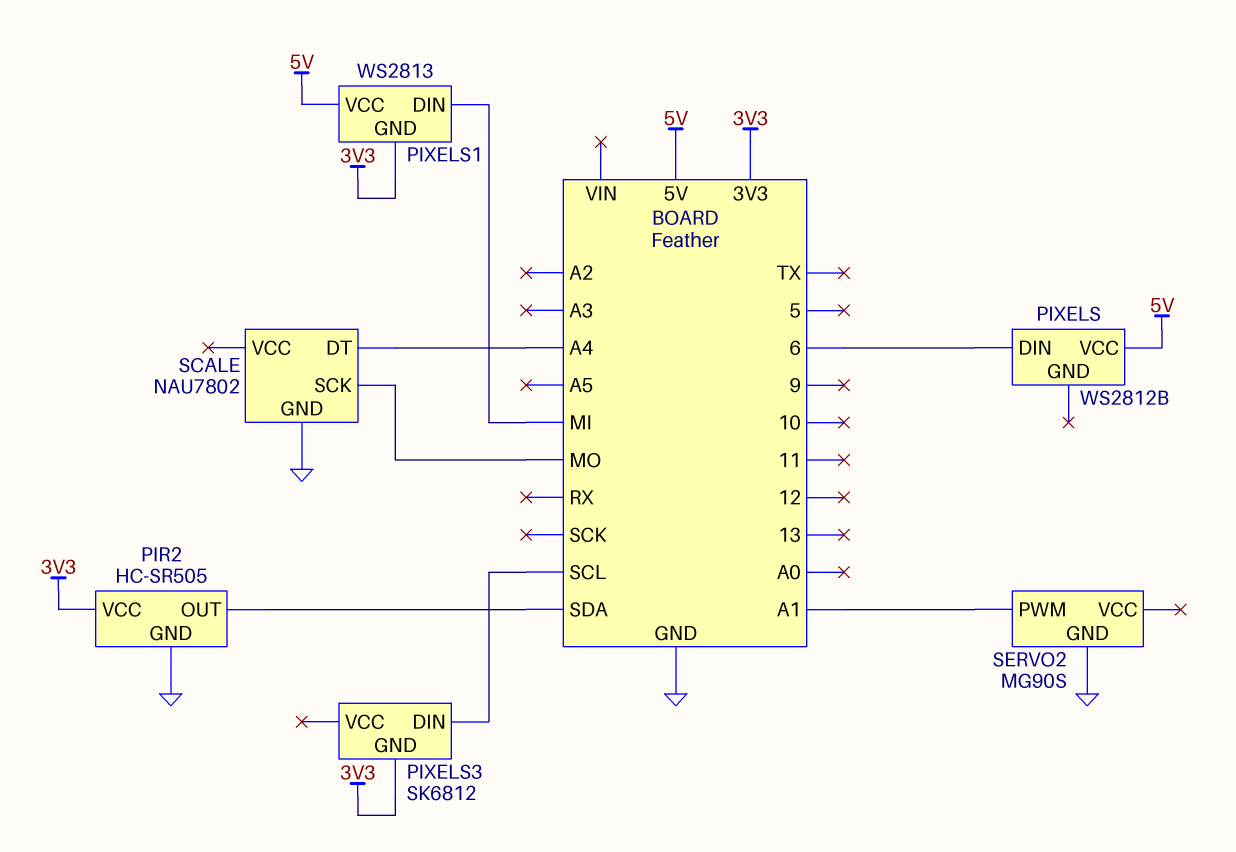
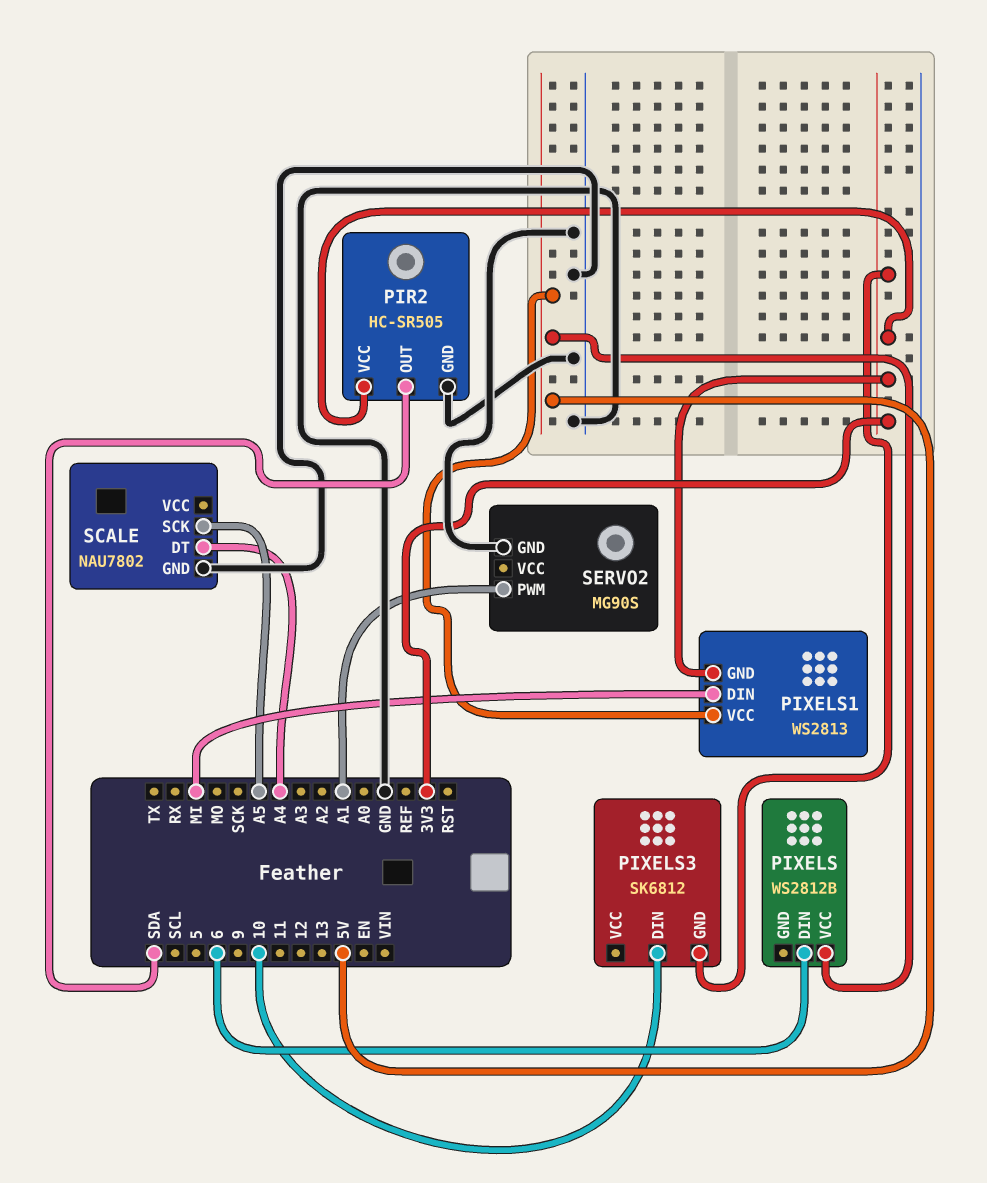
PIXELS3 pin DIN: SCL -> 10
SCALE pin SCK: MO -> A5

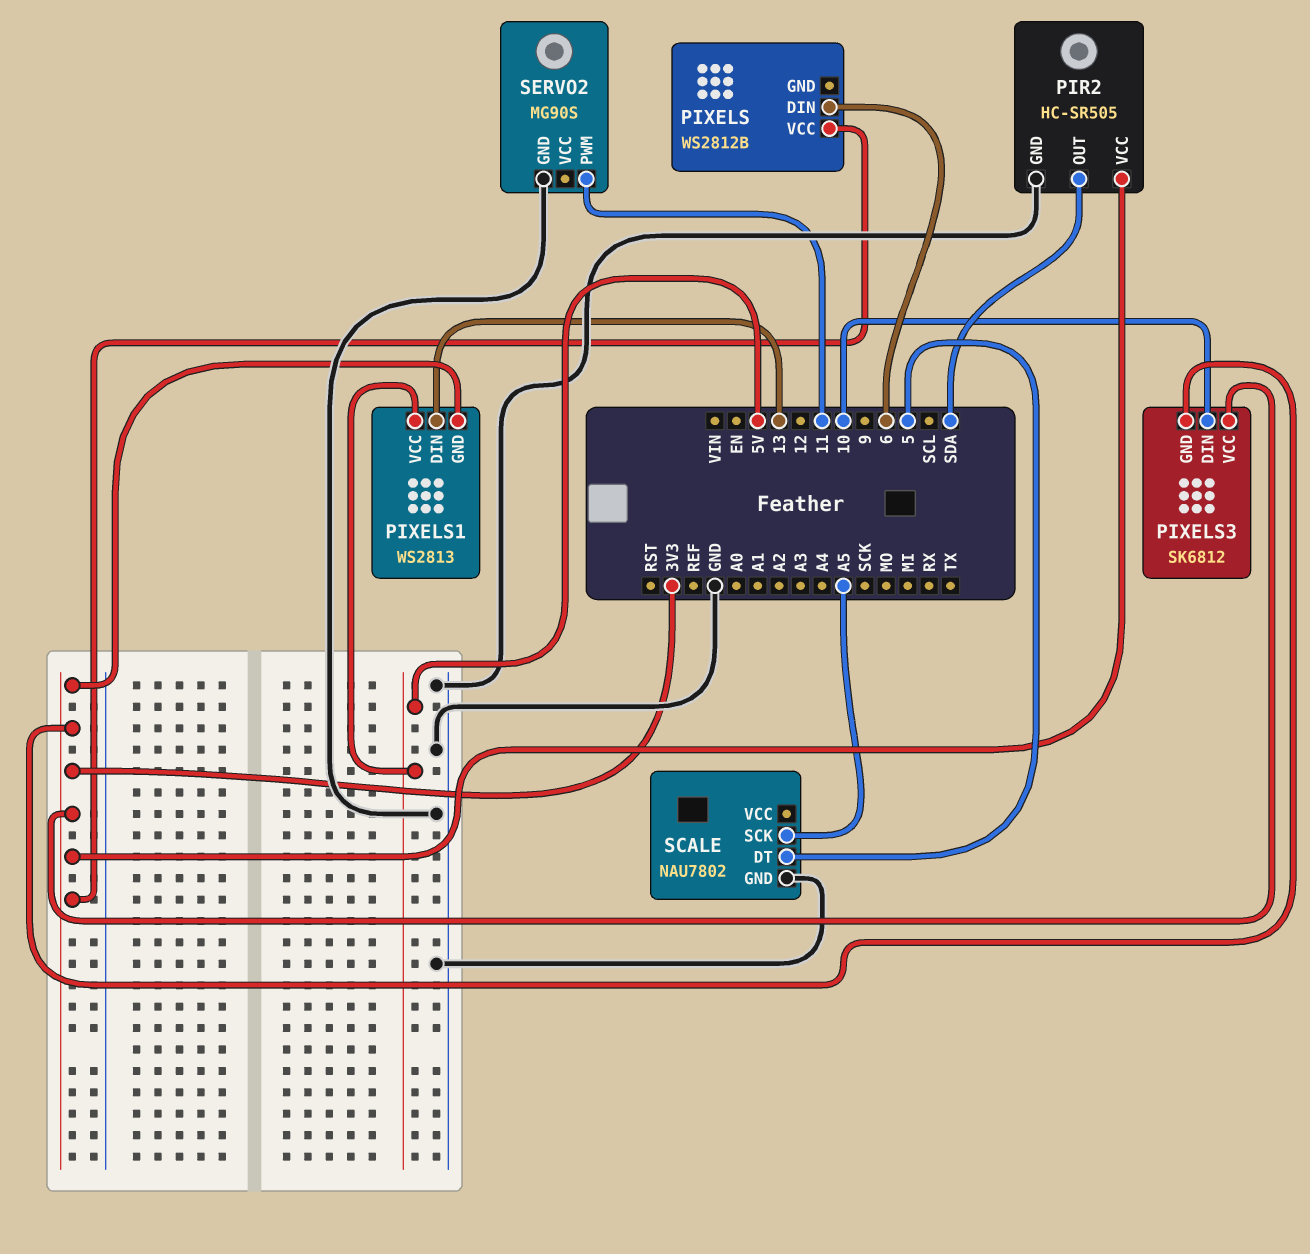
PIXELS pin VCC: 5V -> 3V3
PIXELS1 pin DIN: MI -> 13
PIXELS3 pin VCC: none -> 3V3
SCALE pin DT: A4 -> 5
SERVO2 pin PWM: A1 -> 11

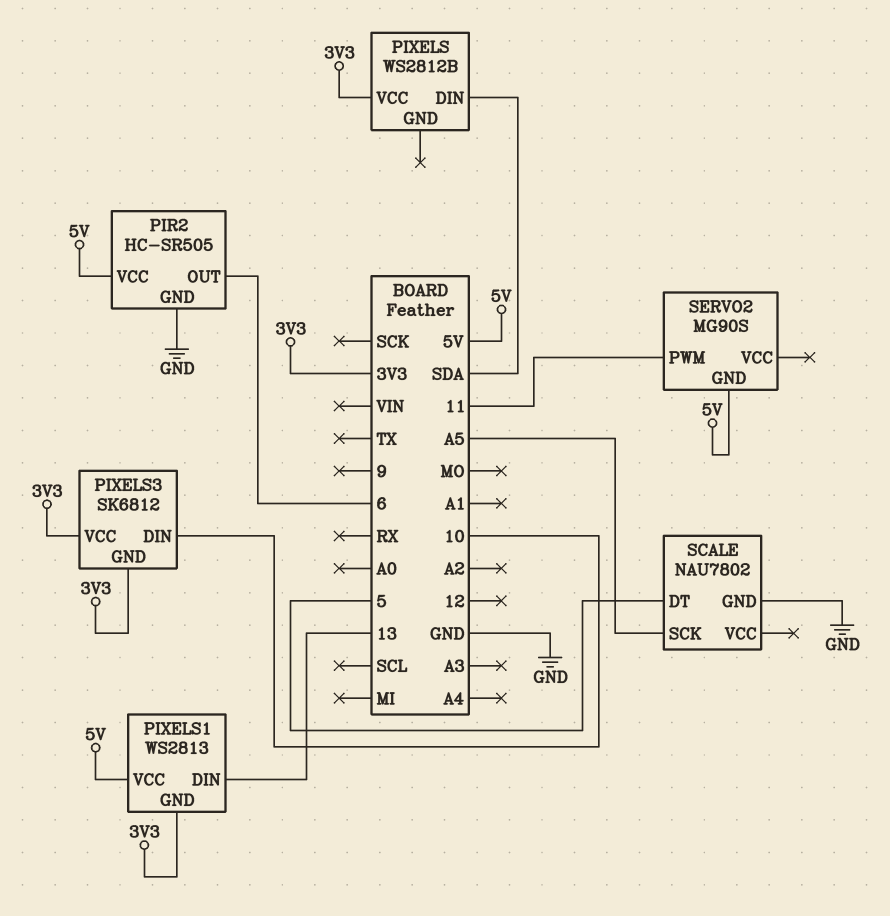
PIR2 pin OUT: SDA -> 6
PIR2 pin VCC: 3V3 -> 5V
PIXELS pin DIN: 6 -> SDA
SERVO2 pin GND: GND -> 5V

